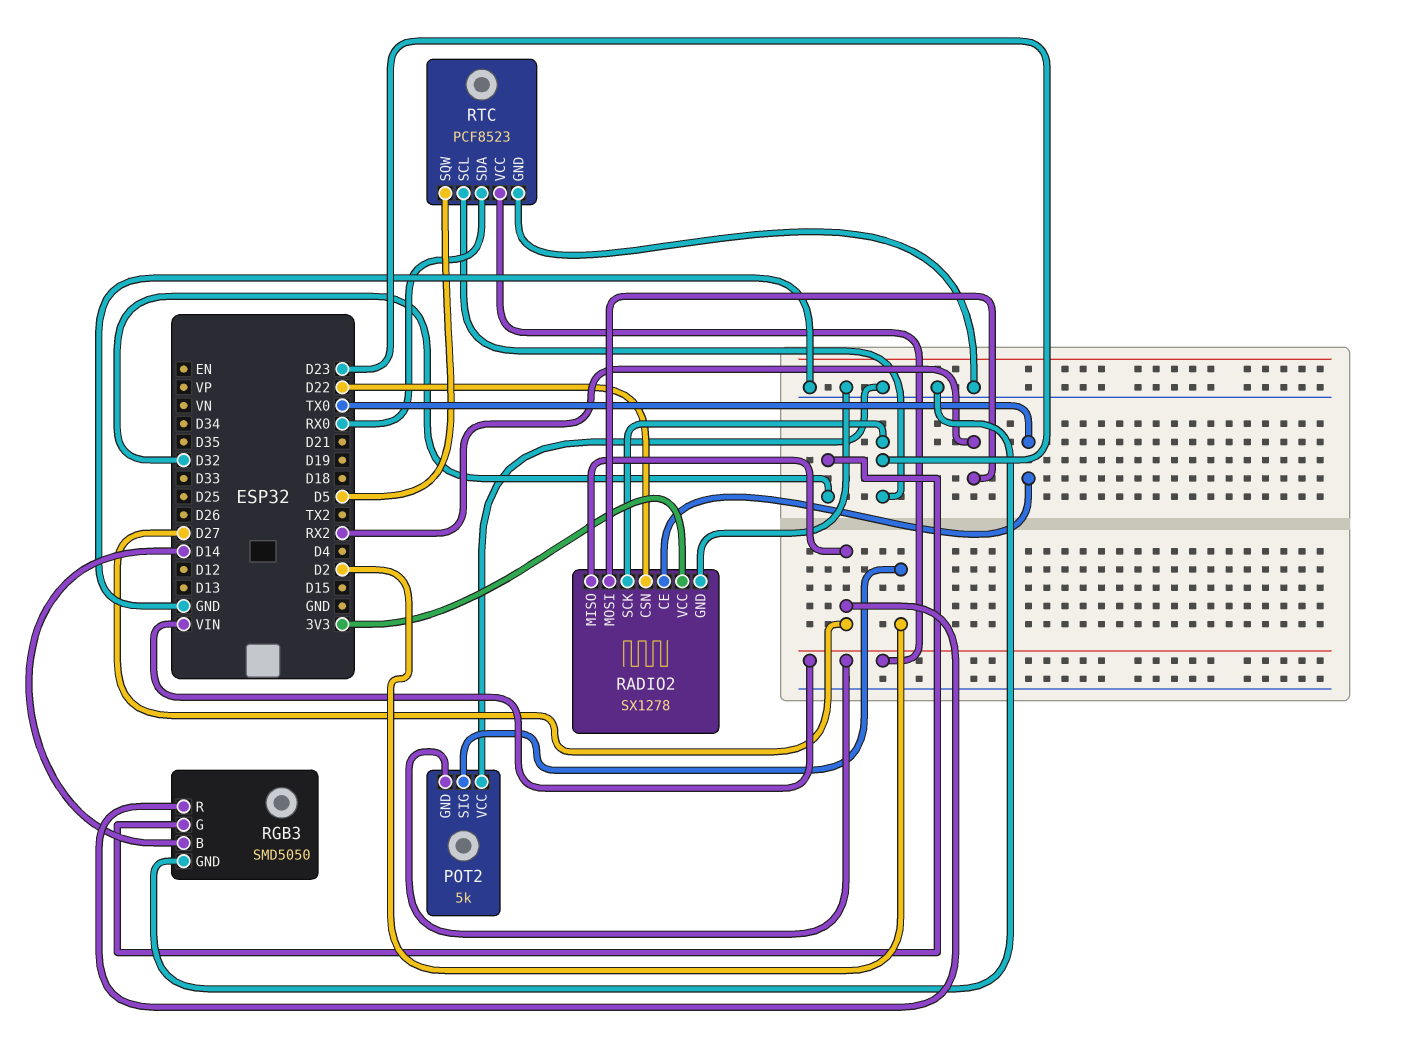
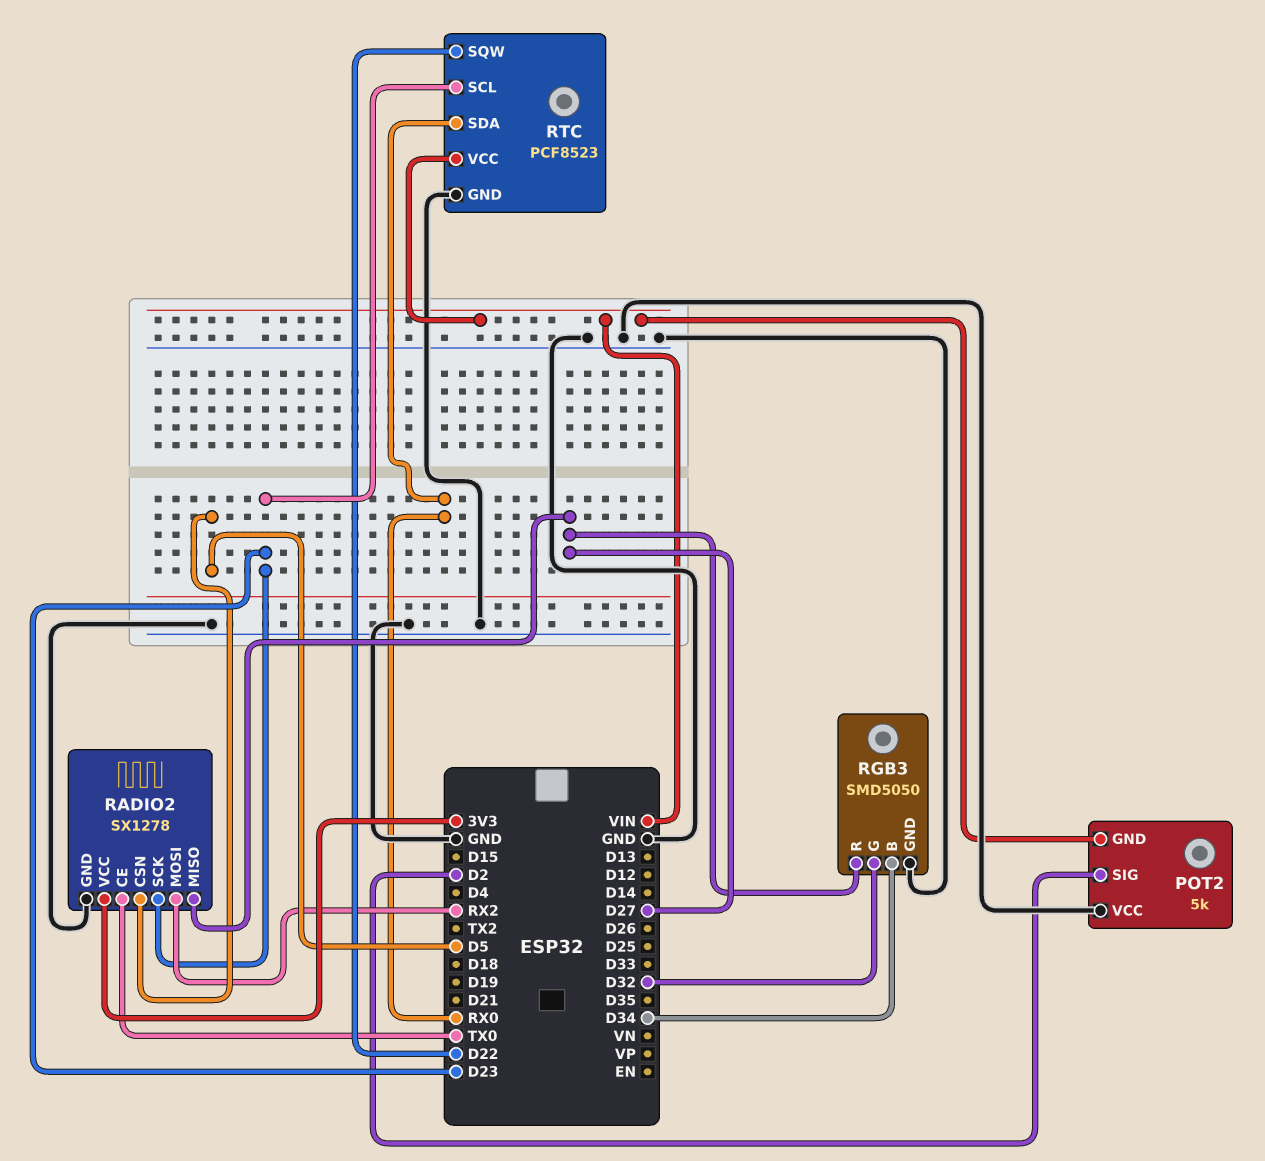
RADIO2 pin CSN: D22 -> D5
RGB3 pin B: D14 -> D34
RTC pin SQW: D5 -> D22

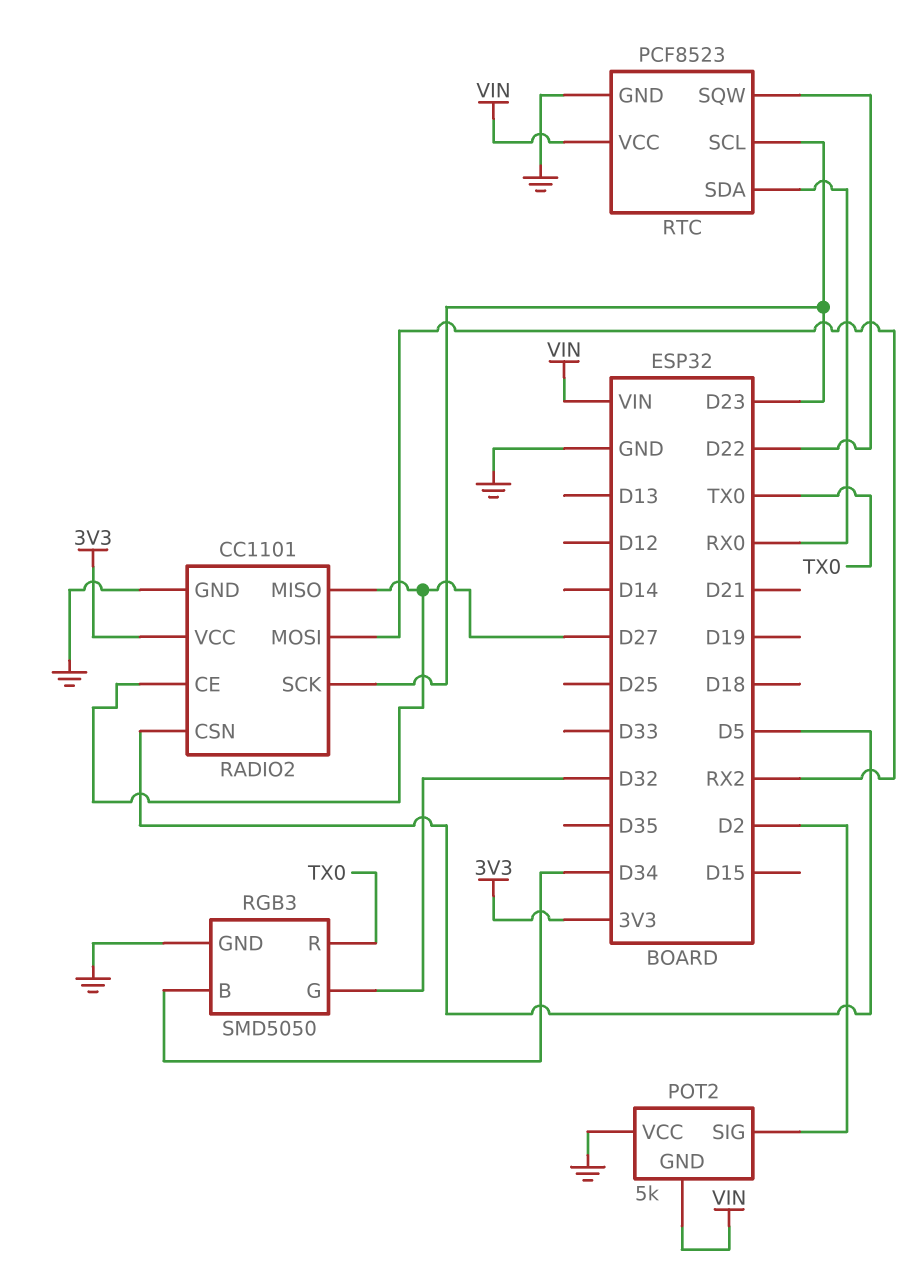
RADIO2: SX1278 -> CC1101
RADIO2 pin CE: TX0 -> D27
RGB3 pin R: D27 -> TX0

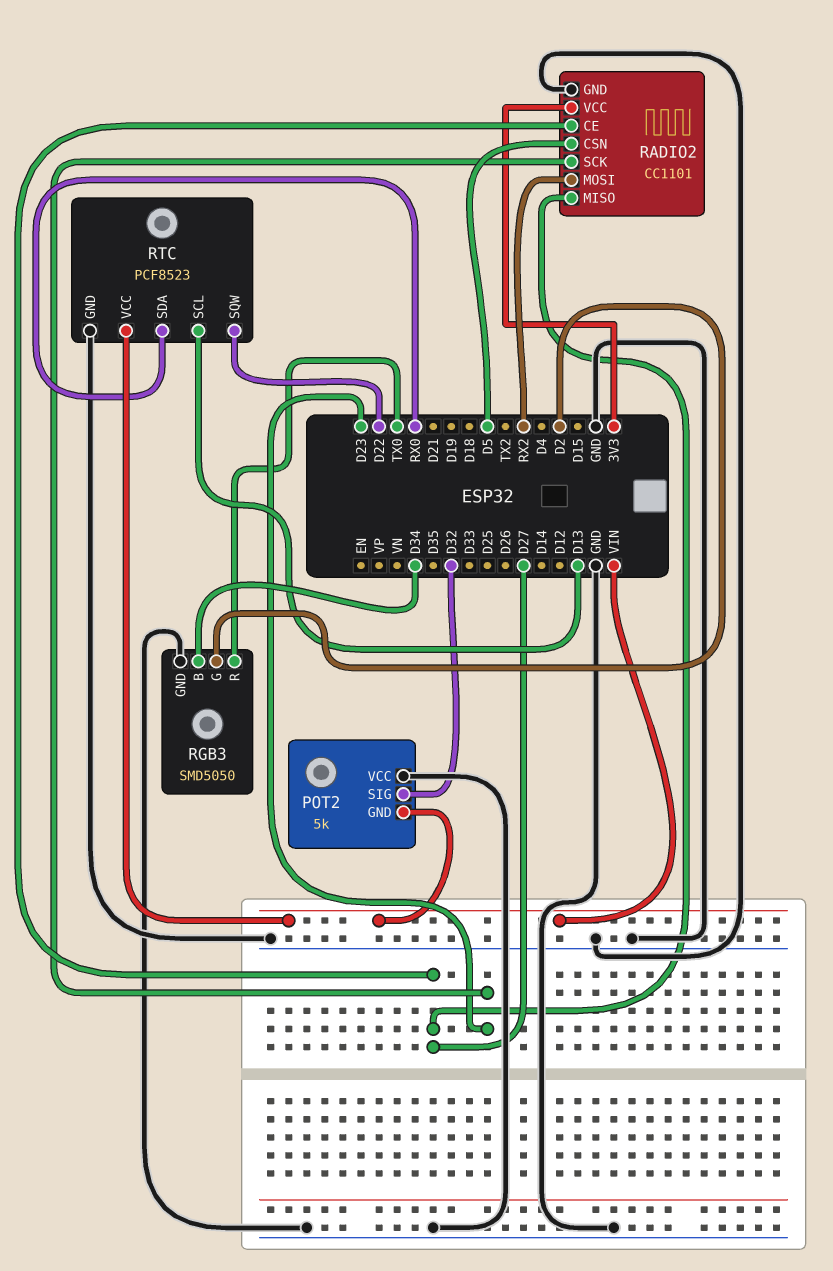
POT2 pin SIG: D2 -> D32
RGB3 pin G: D32 -> D2
RTC pin SCL: D23 -> D13

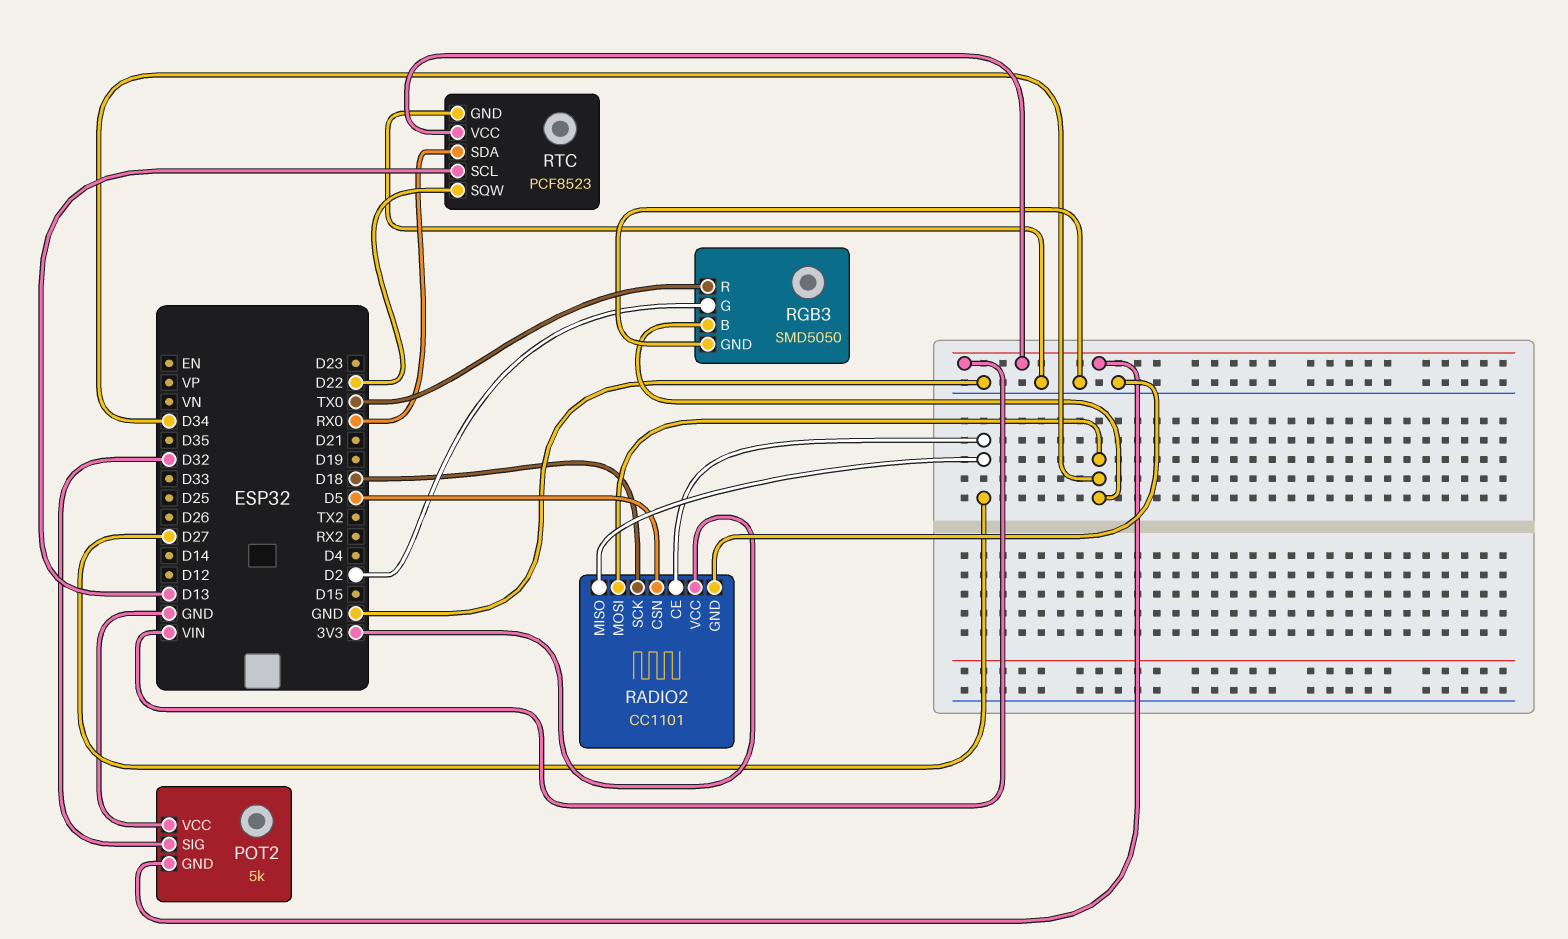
RADIO2 pin MOSI: RX2 -> D34
RADIO2 pin SCK: D23 -> D18

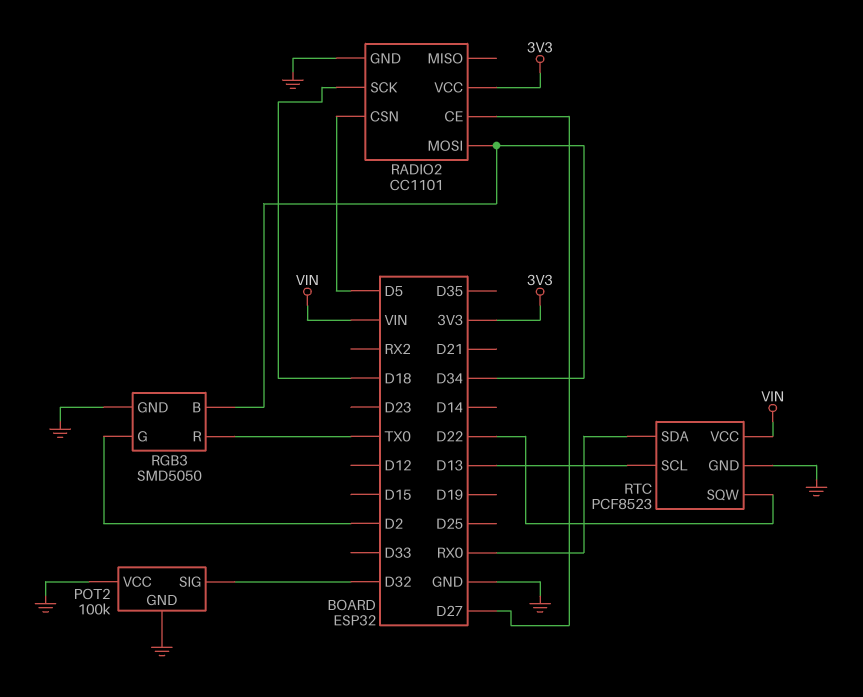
POT2: 5k -> 100k
POT2 pin GND: VIN -> GND
RADIO2 pin MISO: D27 -> none

